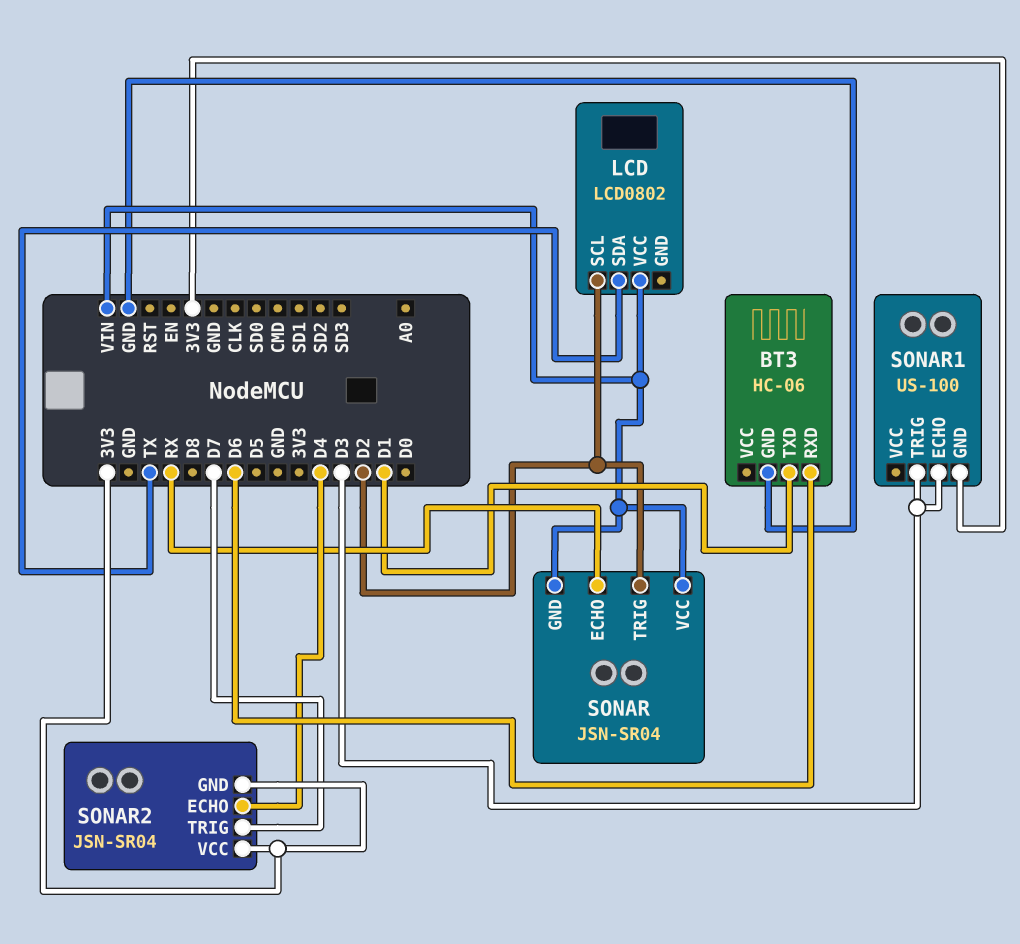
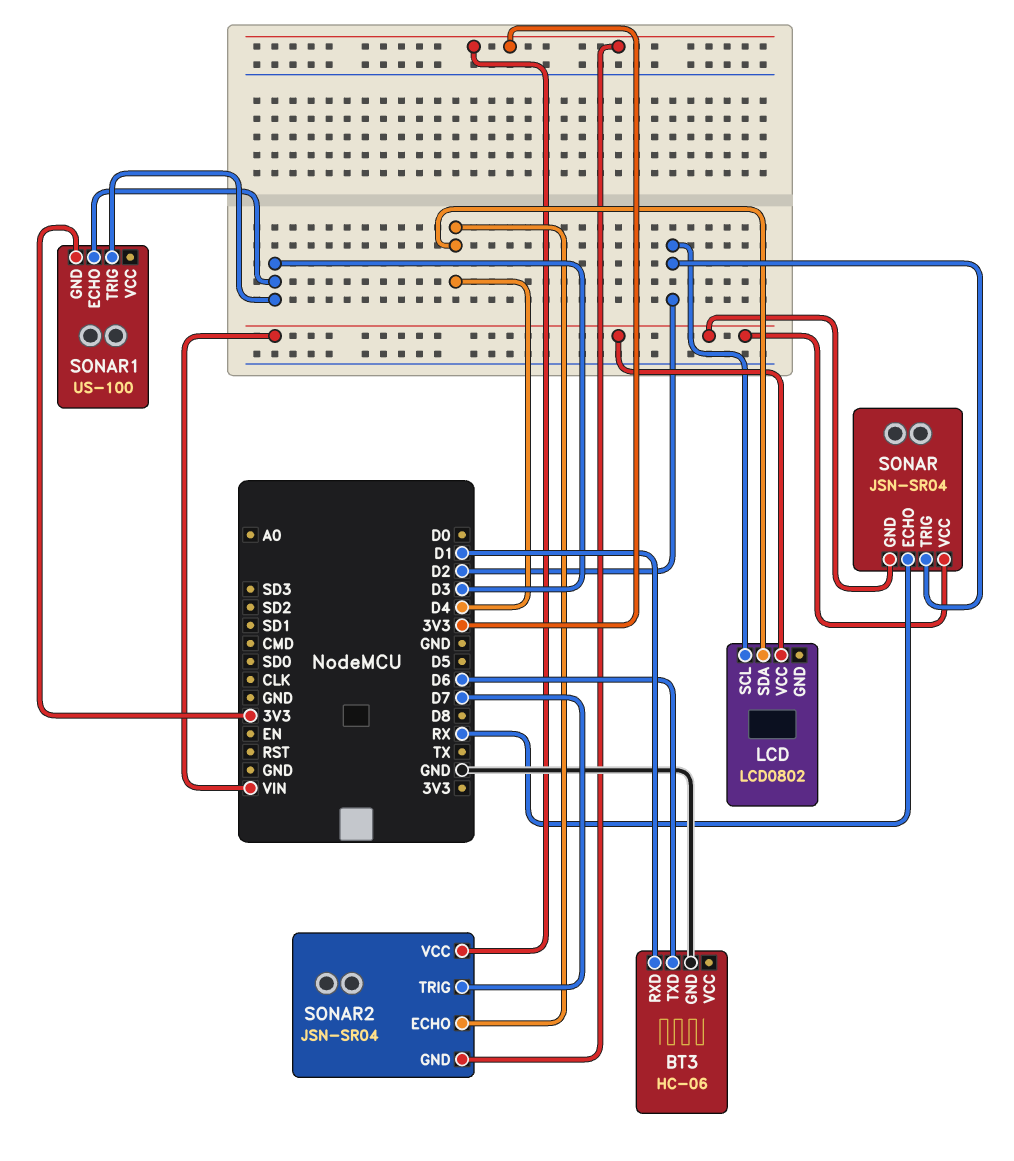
BT3 pin RXD: D6 -> D1
BT3 pin TXD: D1 -> D6
LCD pin SDA: TX -> D4

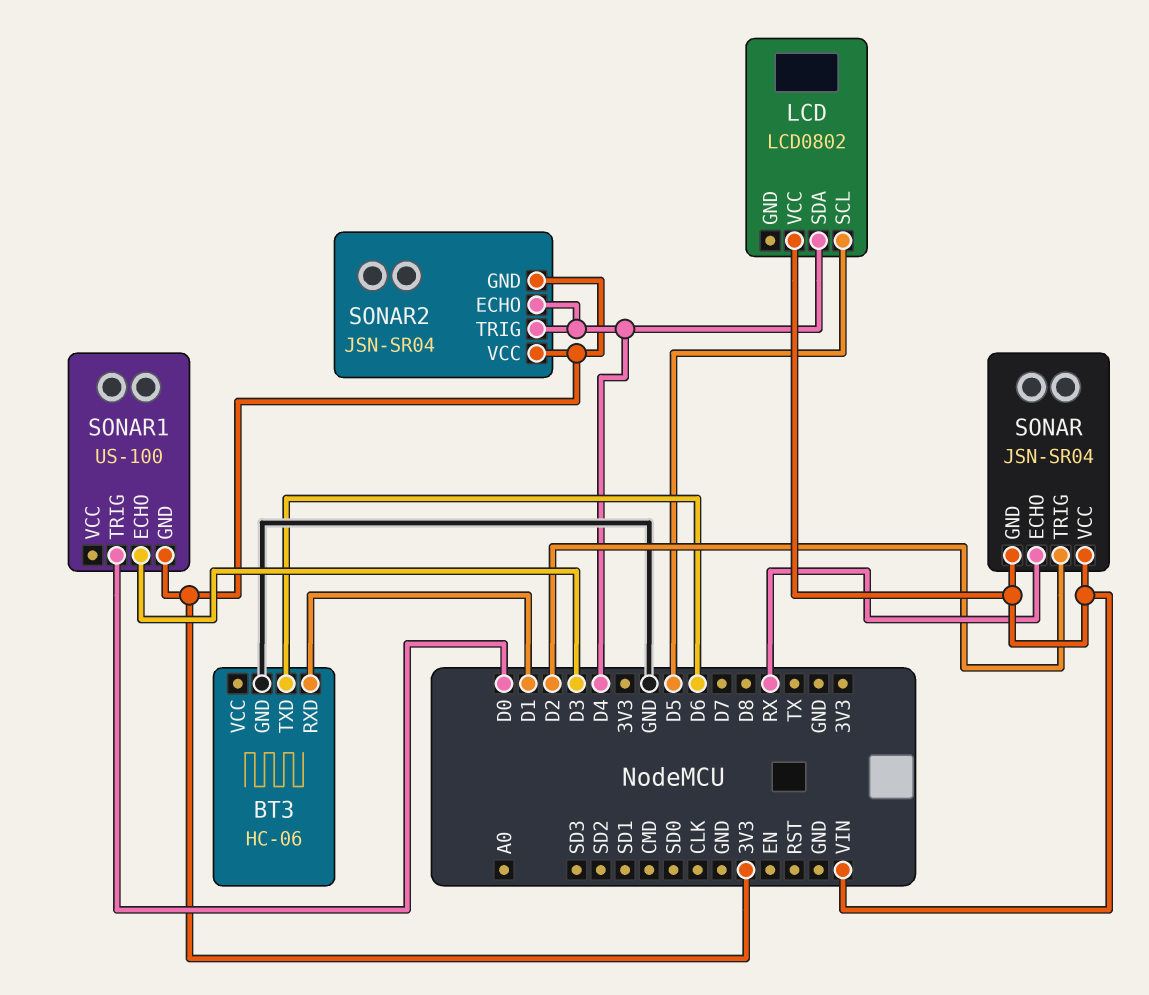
LCD pin SCL: D2 -> D5
SONAR1 pin TRIG: D3 -> D0
SONAR2 pin TRIG: D7 -> D4

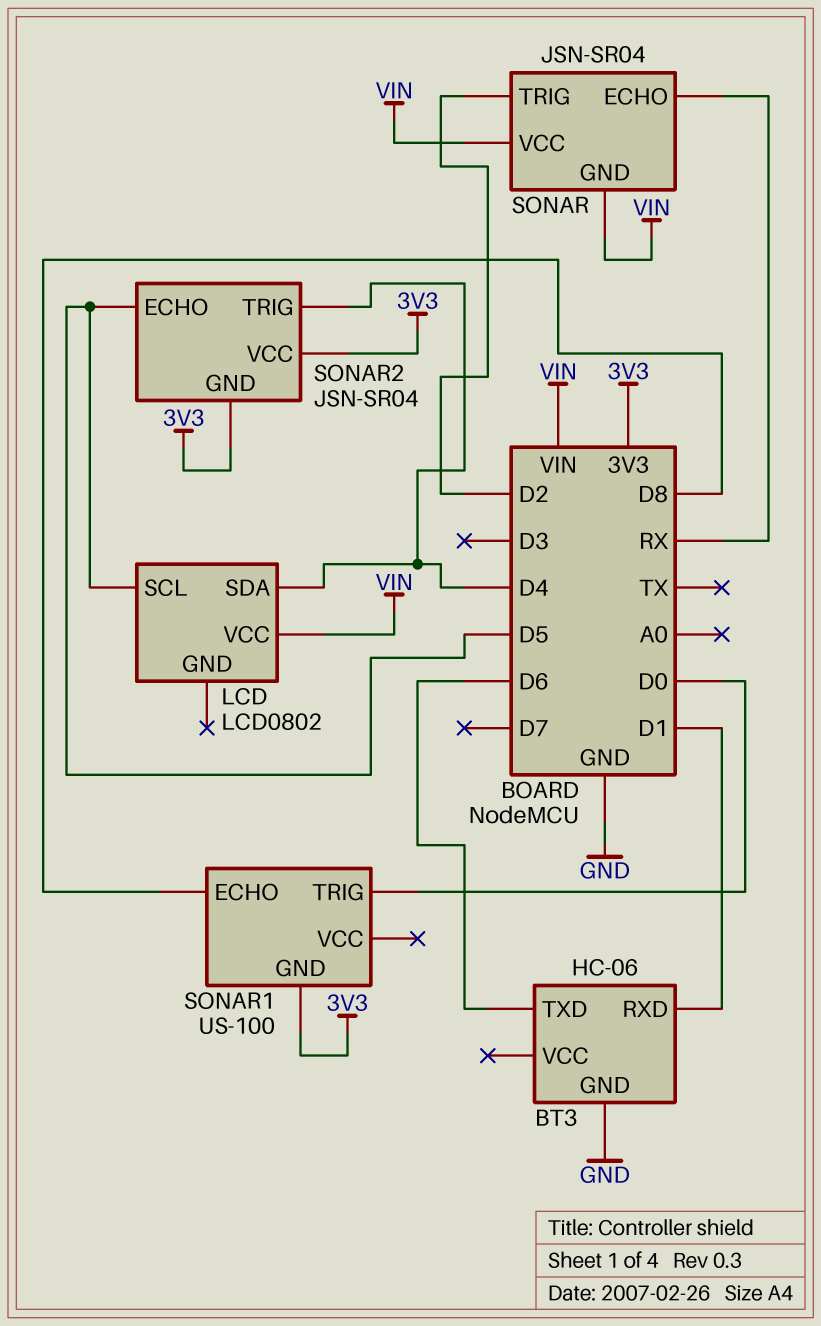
SONAR1 pin ECHO: D3 -> D8
SONAR2 pin ECHO: D4 -> D5

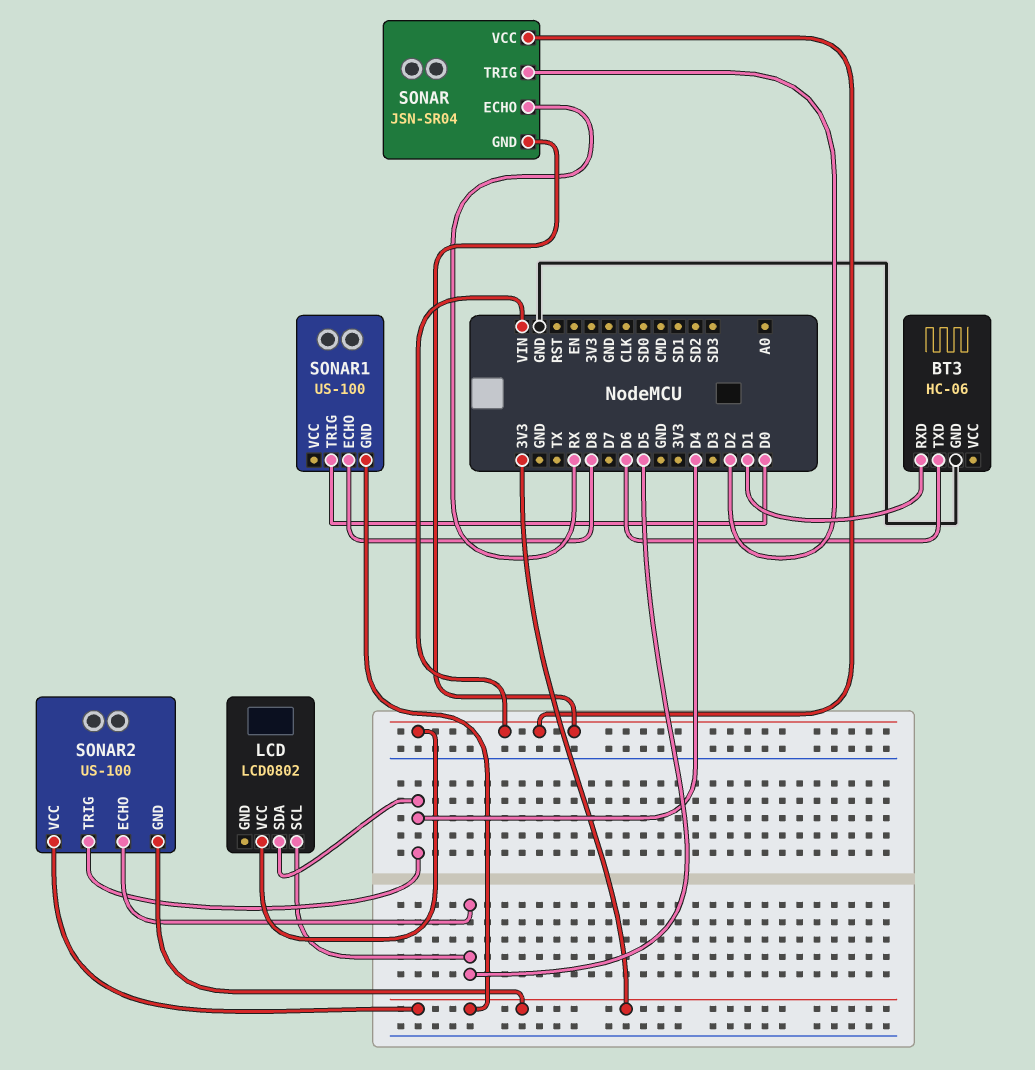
SONAR2: JSN-SR04 -> US-100

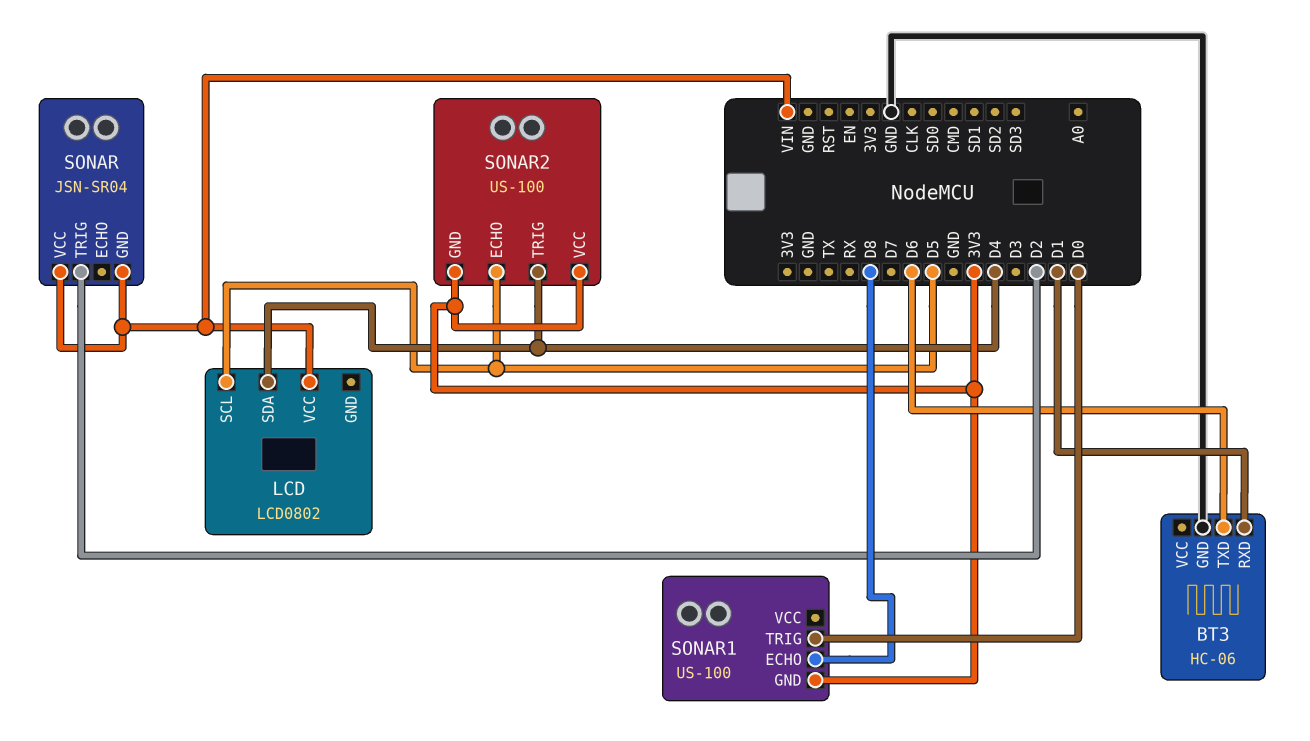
SONAR pin ECHO: RX -> none

